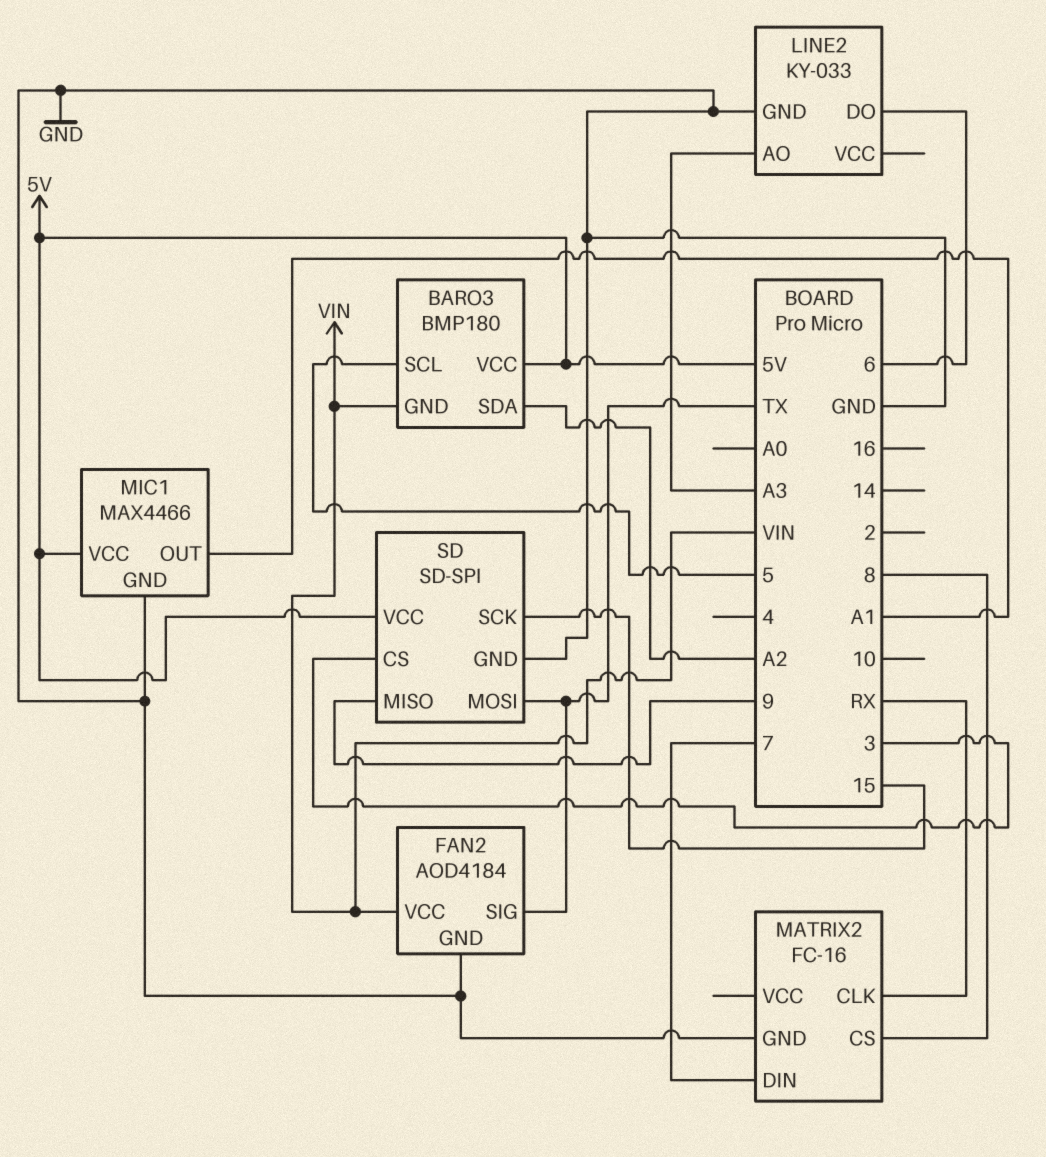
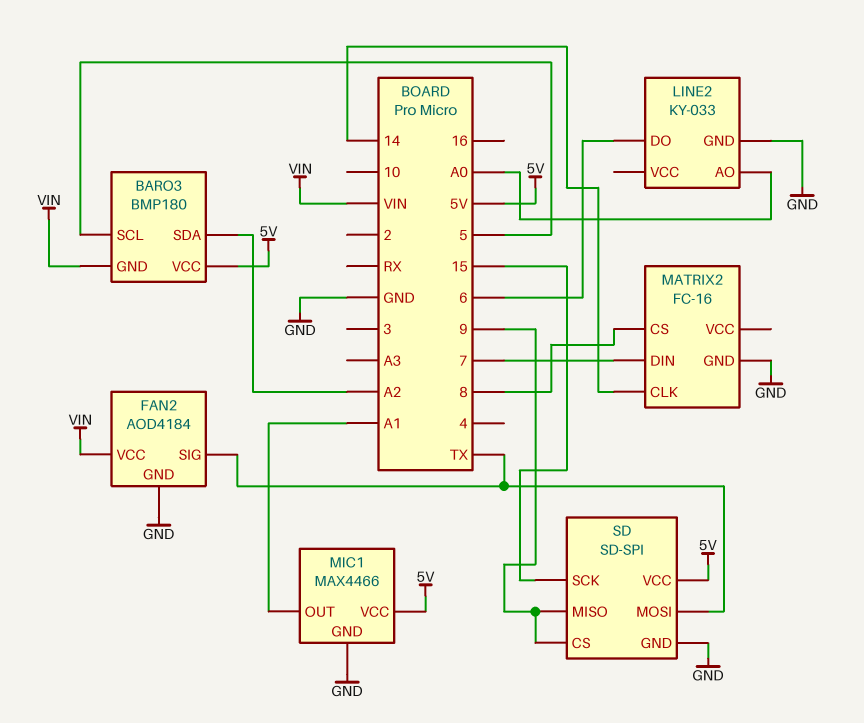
LINE2 pin AO: A3 -> A0
MATRIX2 pin CLK: RX -> 14
SD pin CS: 3 -> 9

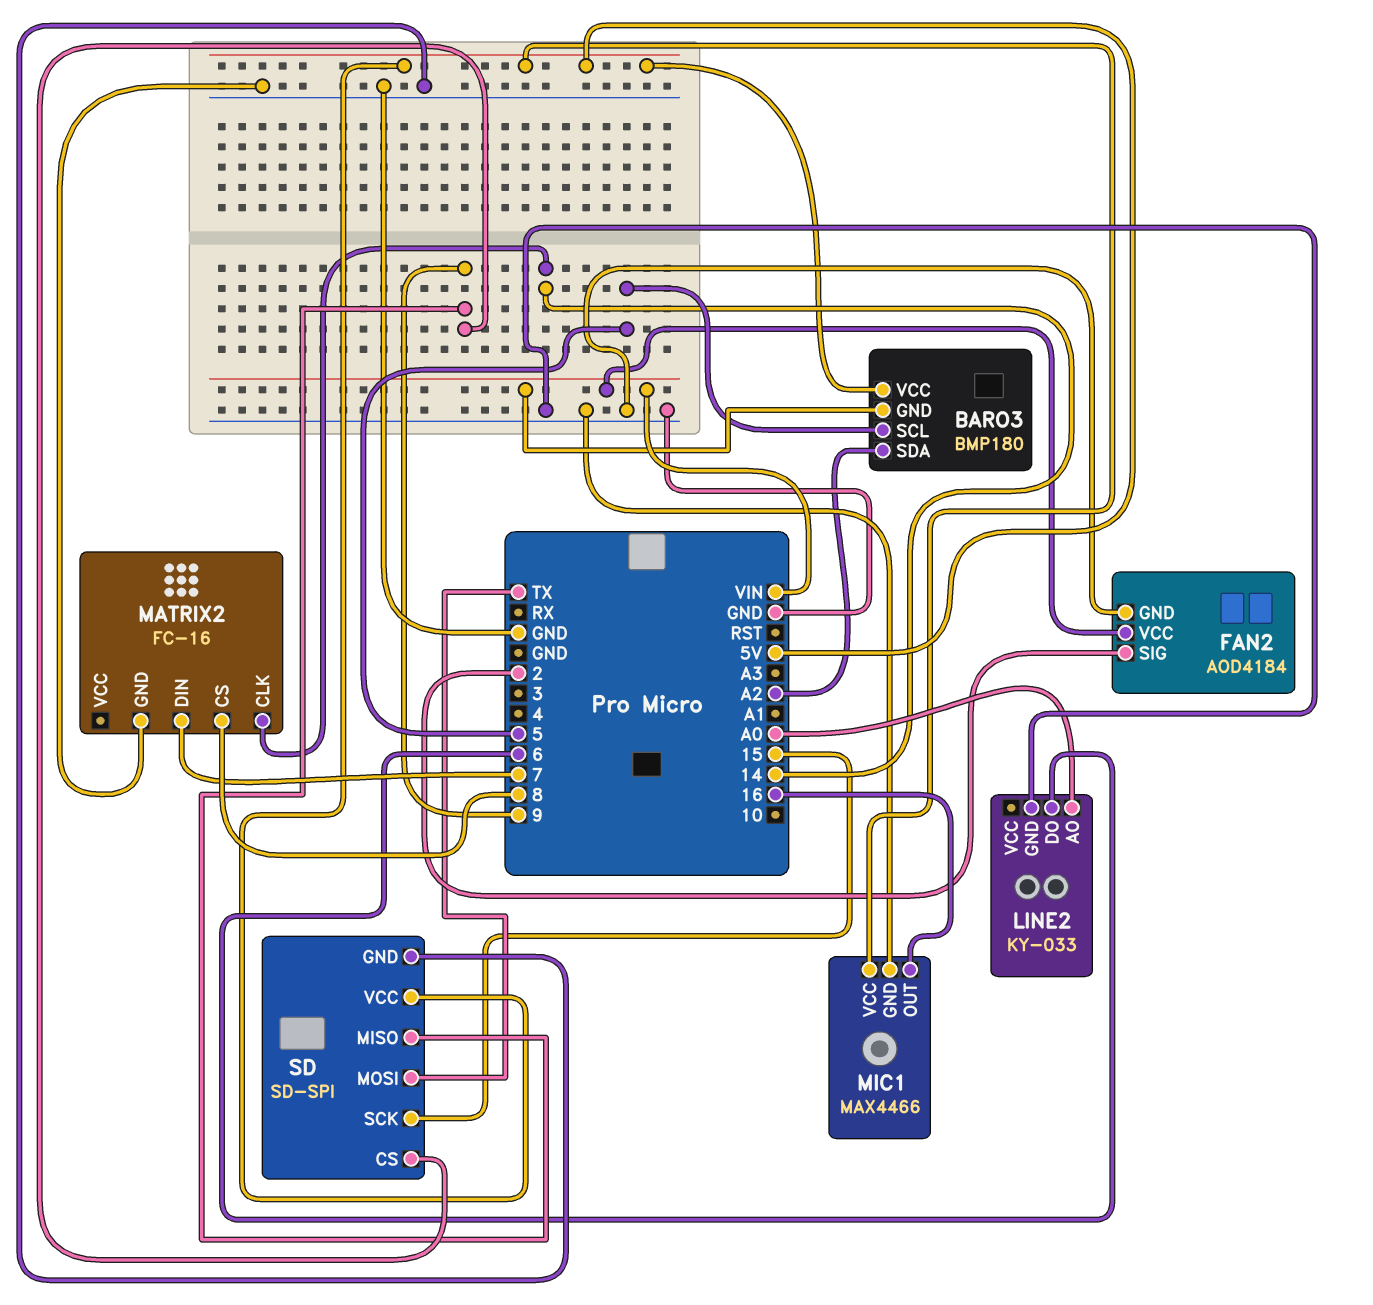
FAN2 pin SIG: TX -> 2
MIC1 pin OUT: A1 -> 16

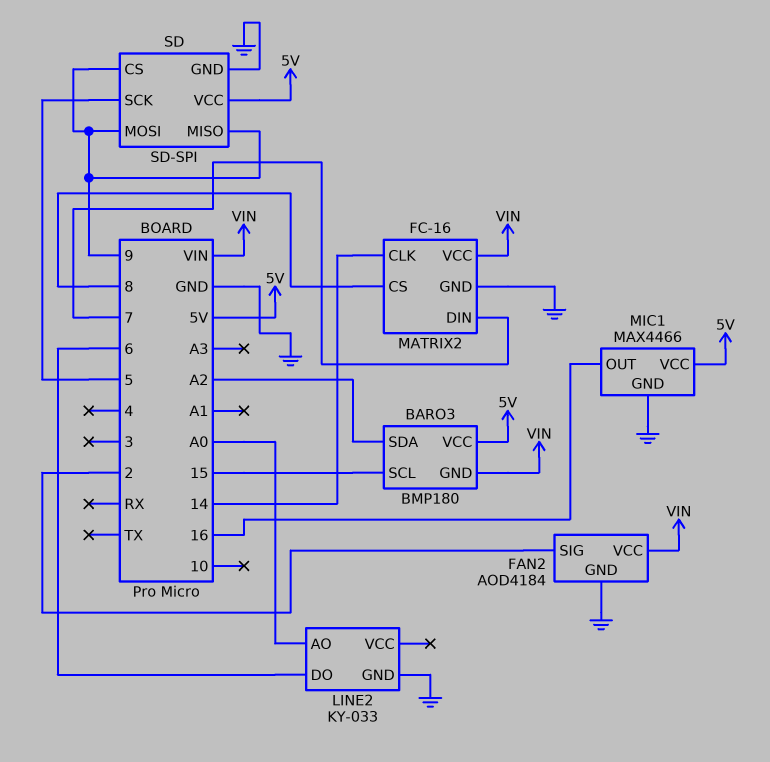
BARO3 pin SCL: 5 -> 15
MATRIX2 pin VCC: none -> VIN
SD pin MOSI: TX -> 9
SD pin SCK: 15 -> 5

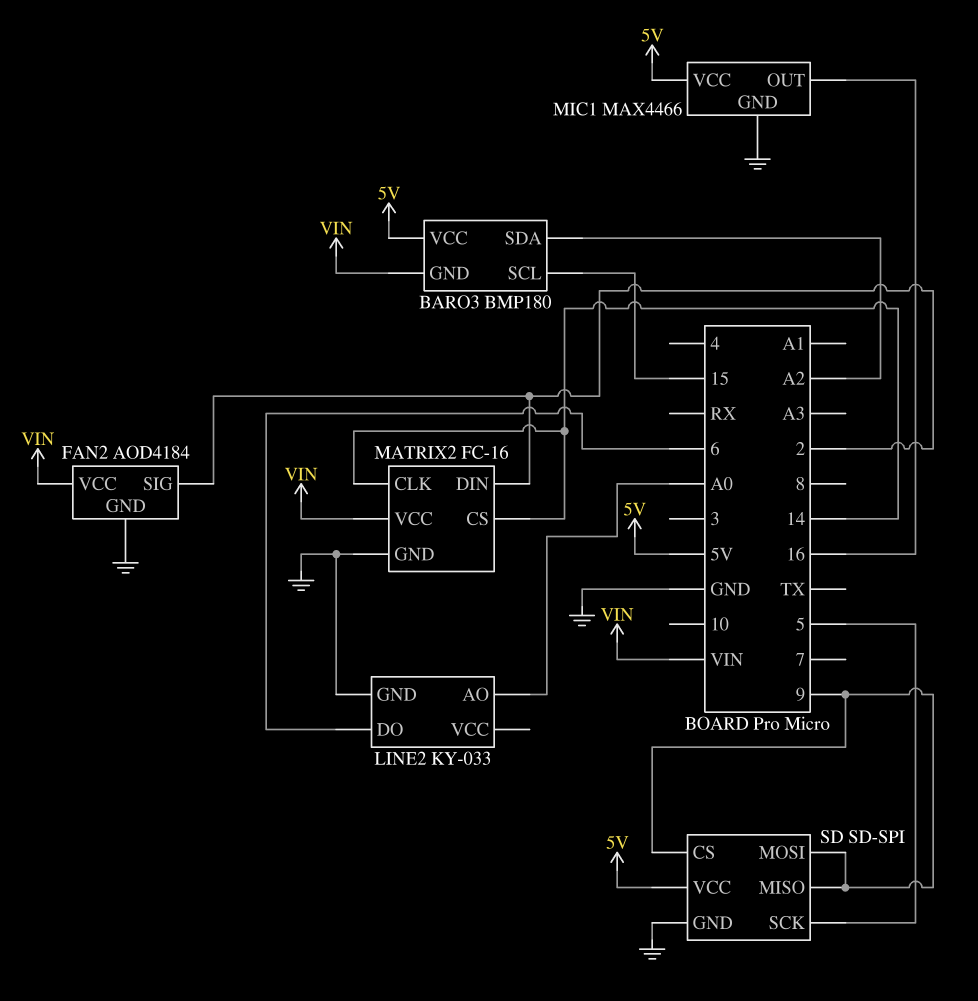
MATRIX2 pin CS: 8 -> 14
MATRIX2 pin DIN: 7 -> 2

